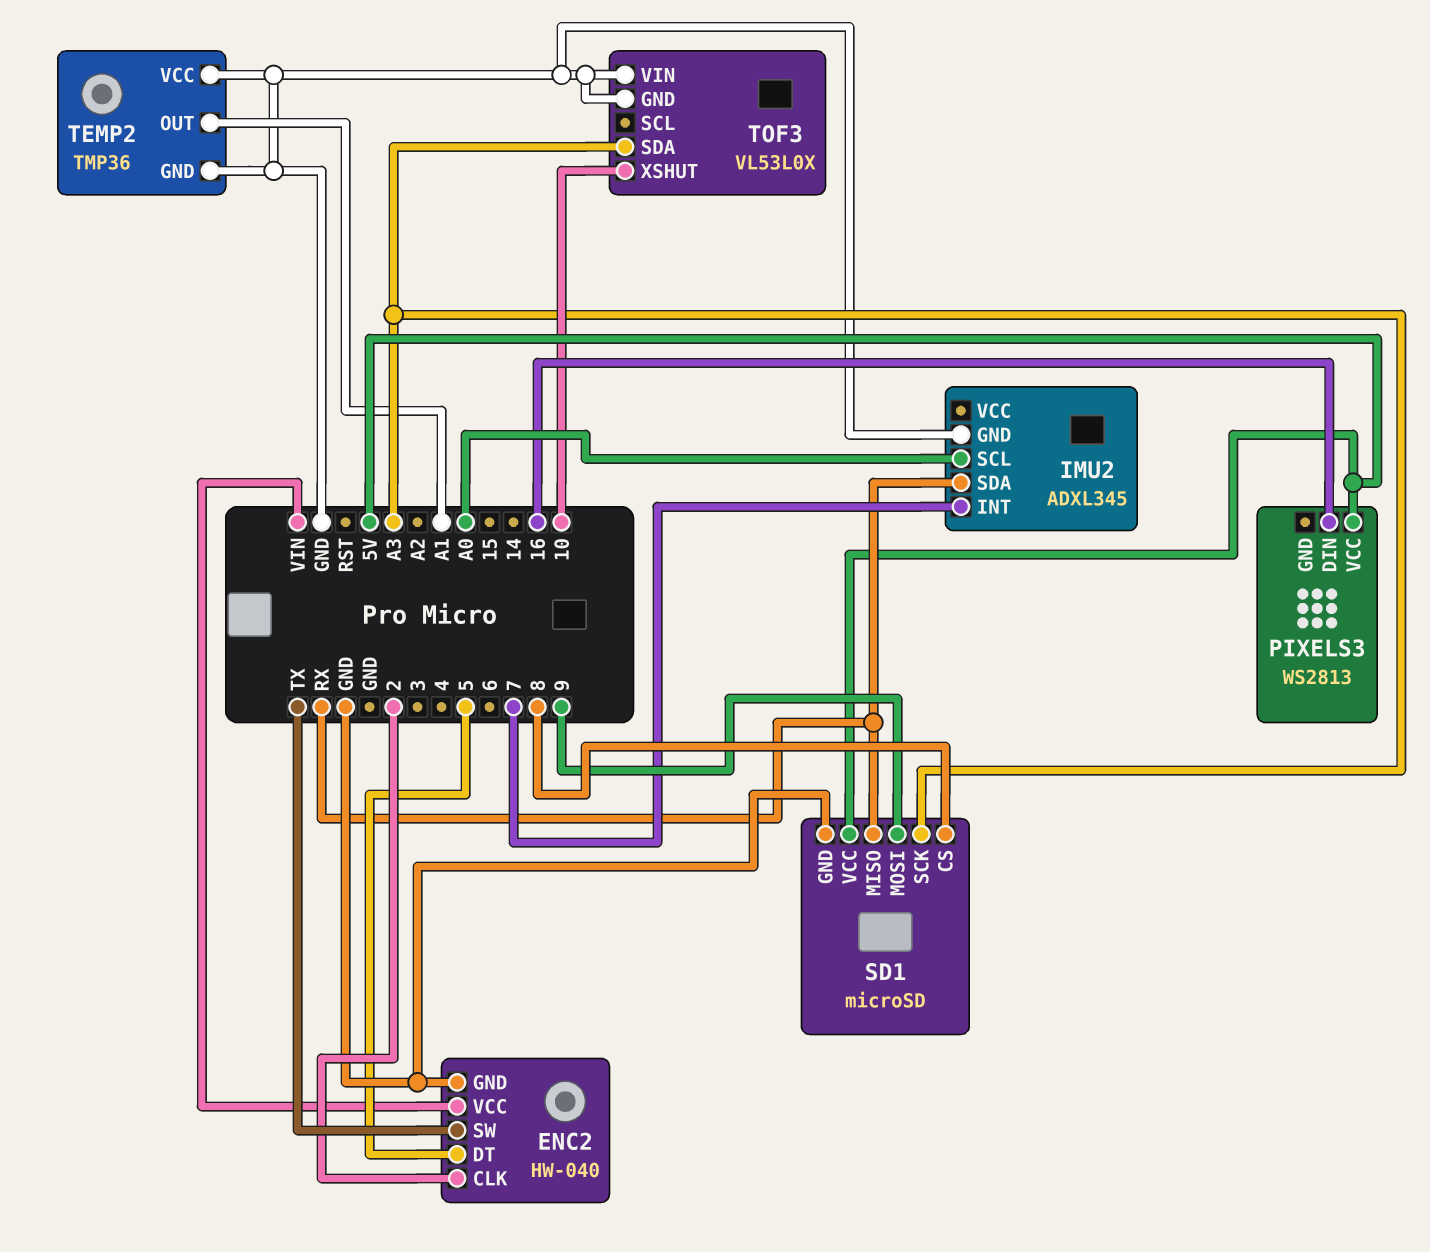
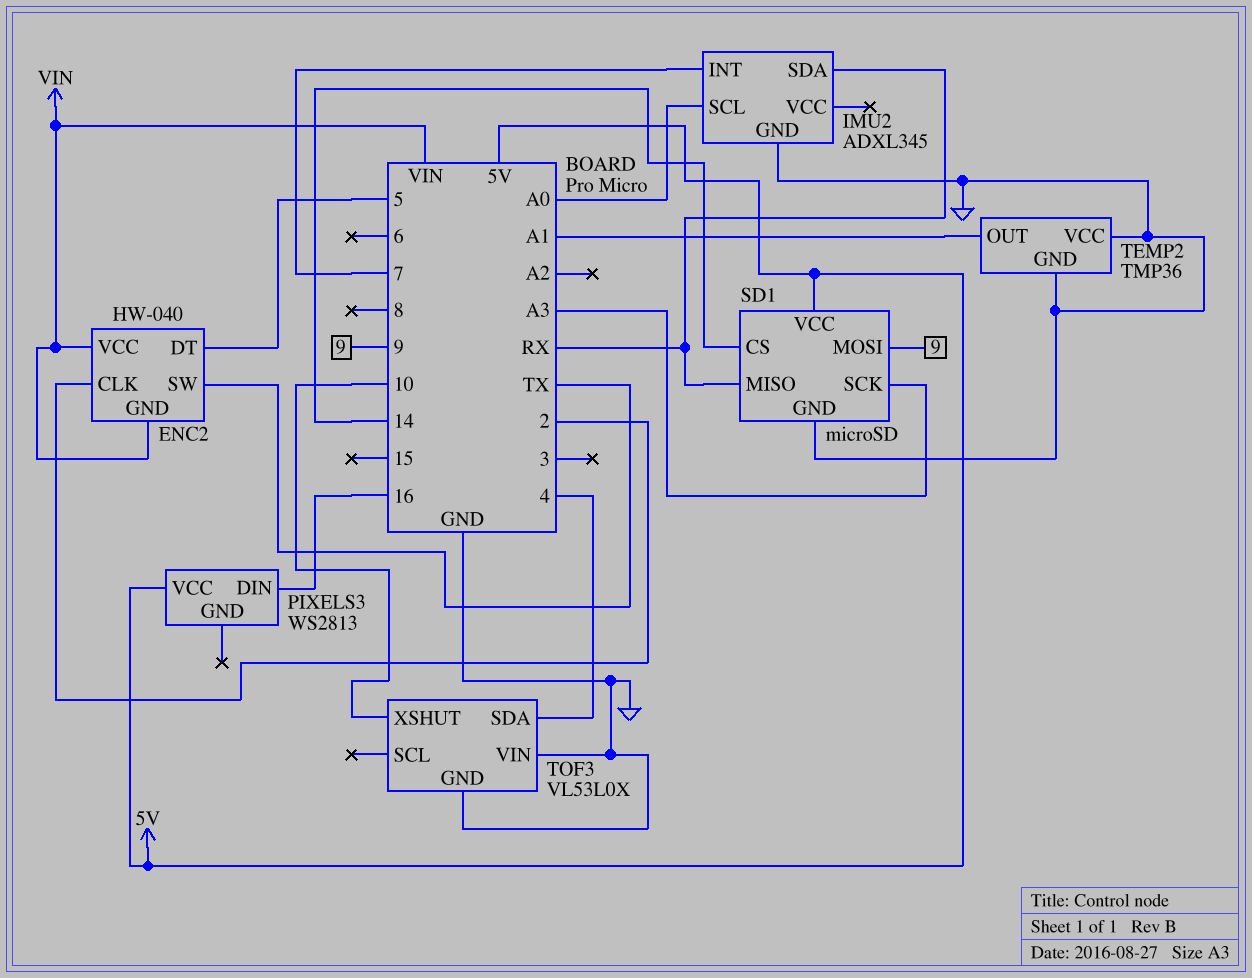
ENC2 pin GND: GND -> VIN
SD1 pin CS: 8 -> 14
TOF3 pin SDA: A3 -> 4

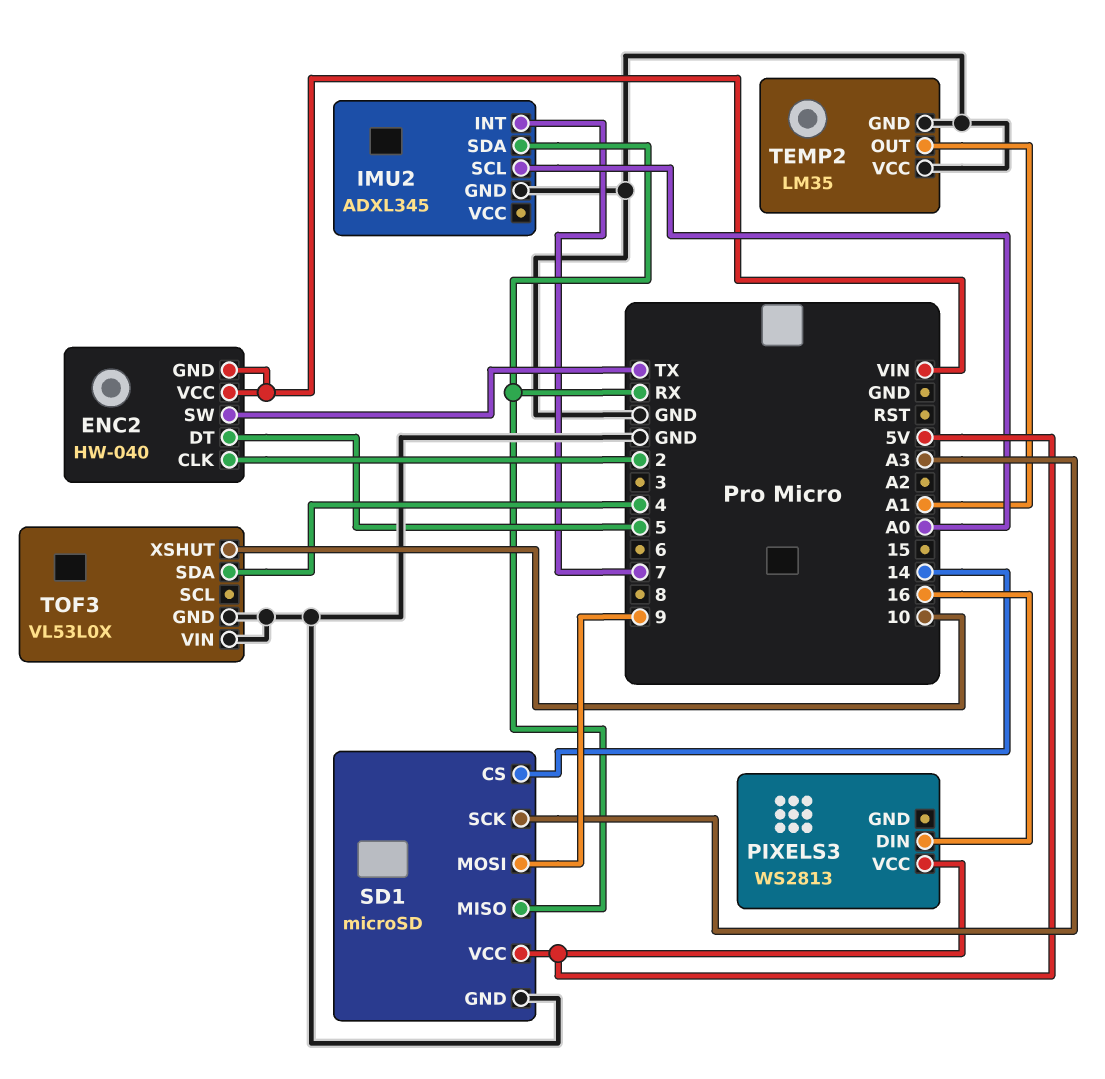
TEMP2: TMP36 -> LM35

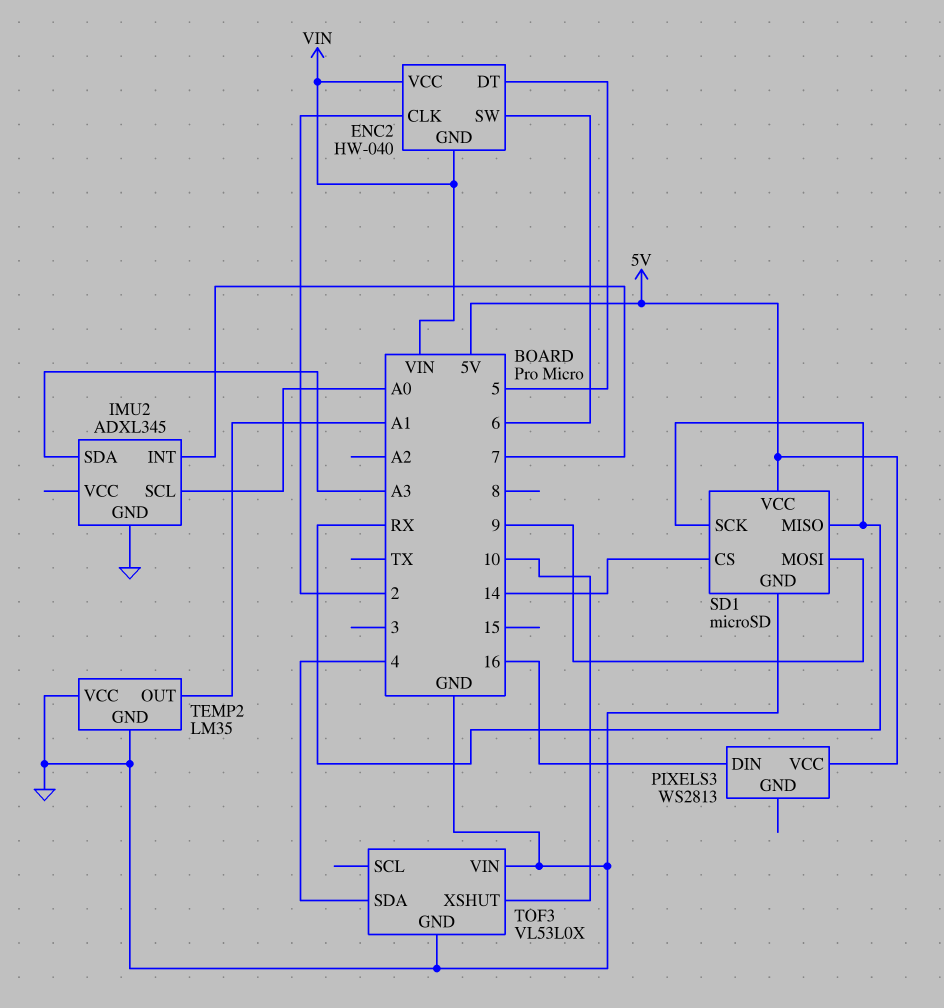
ENC2 pin SW: TX -> 6
IMU2 pin SDA: RX -> A3
SD1 pin SCK: A3 -> RX

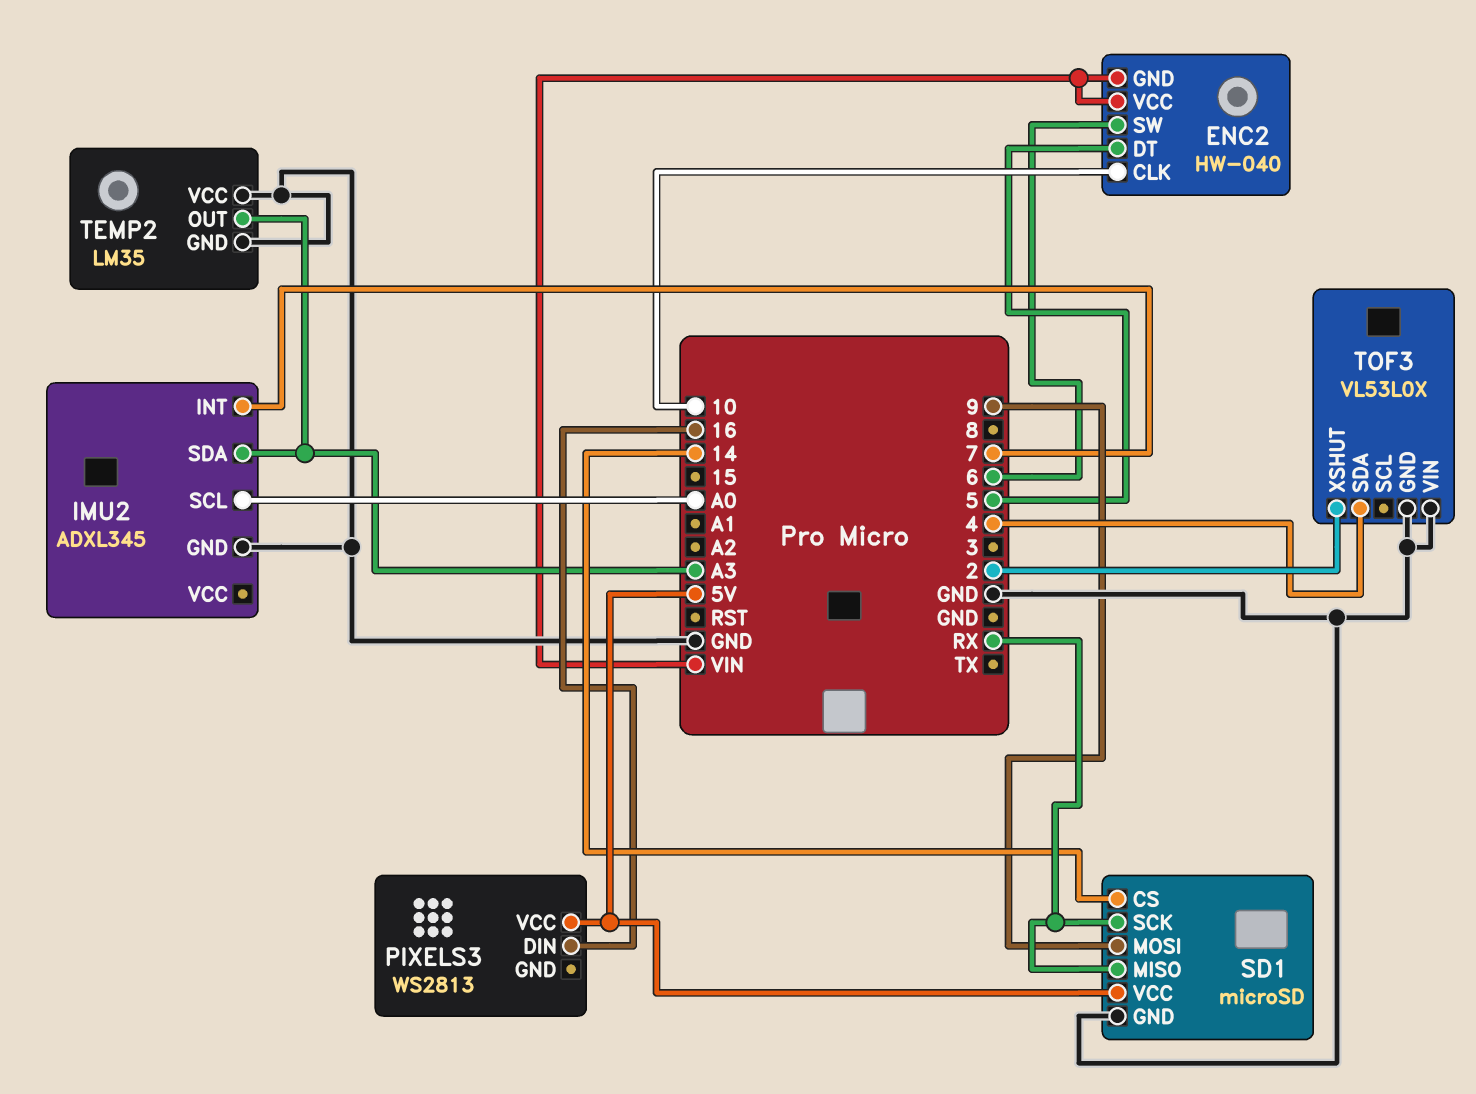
ENC2 pin CLK: 2 -> 10
TEMP2 pin OUT: A1 -> A3
TOF3 pin XSHUT: 10 -> 2

